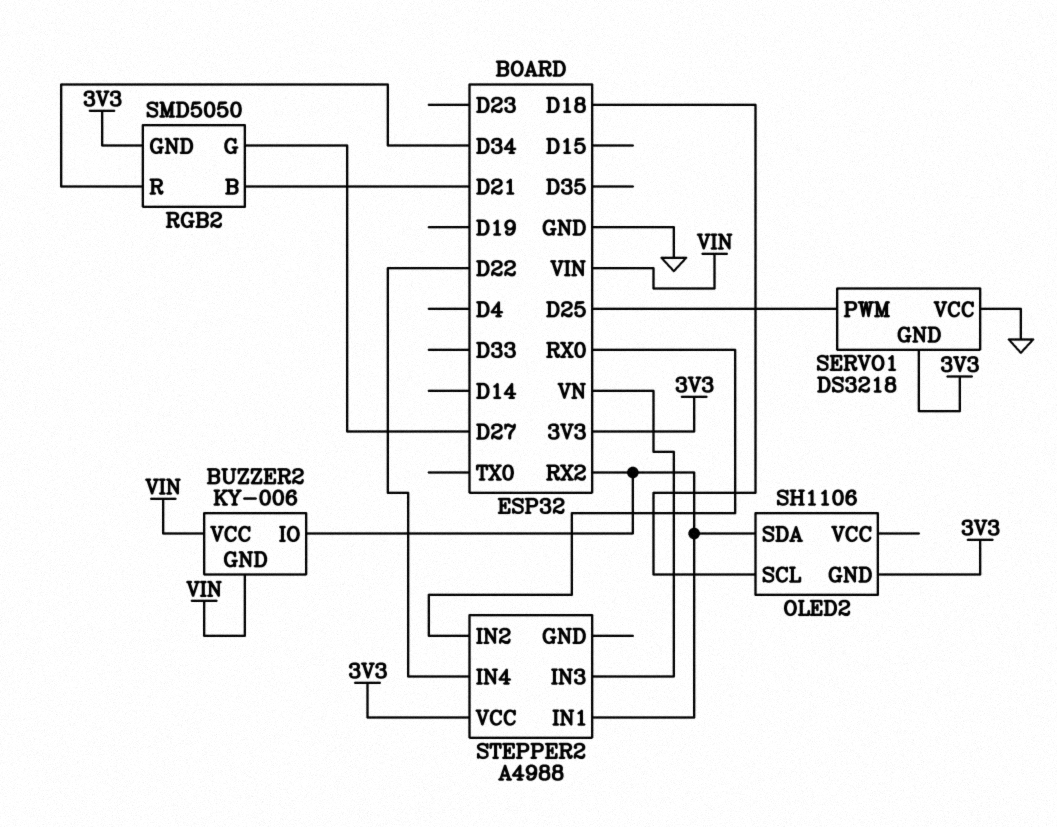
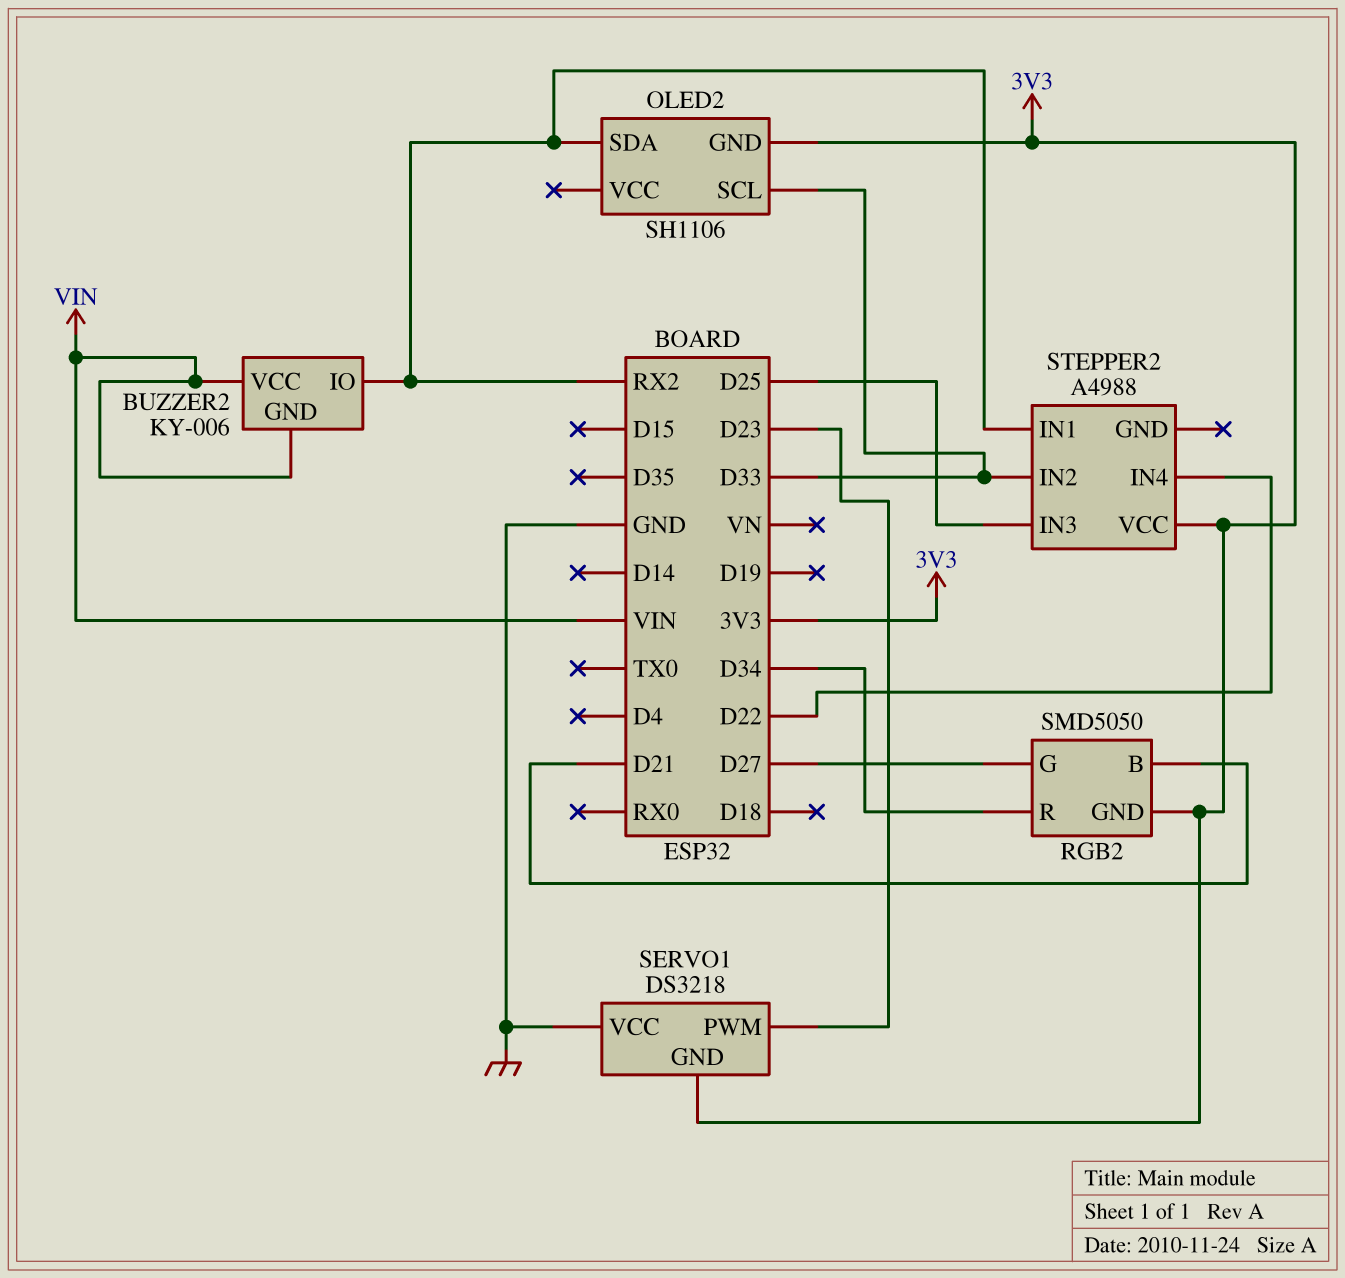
OLED2 pin SCL: D18 -> D33
SERVO1 pin PWM: D25 -> D23
STEPPER2 pin IN2: RX0 -> D33
STEPPER2 pin IN3: VN -> D25

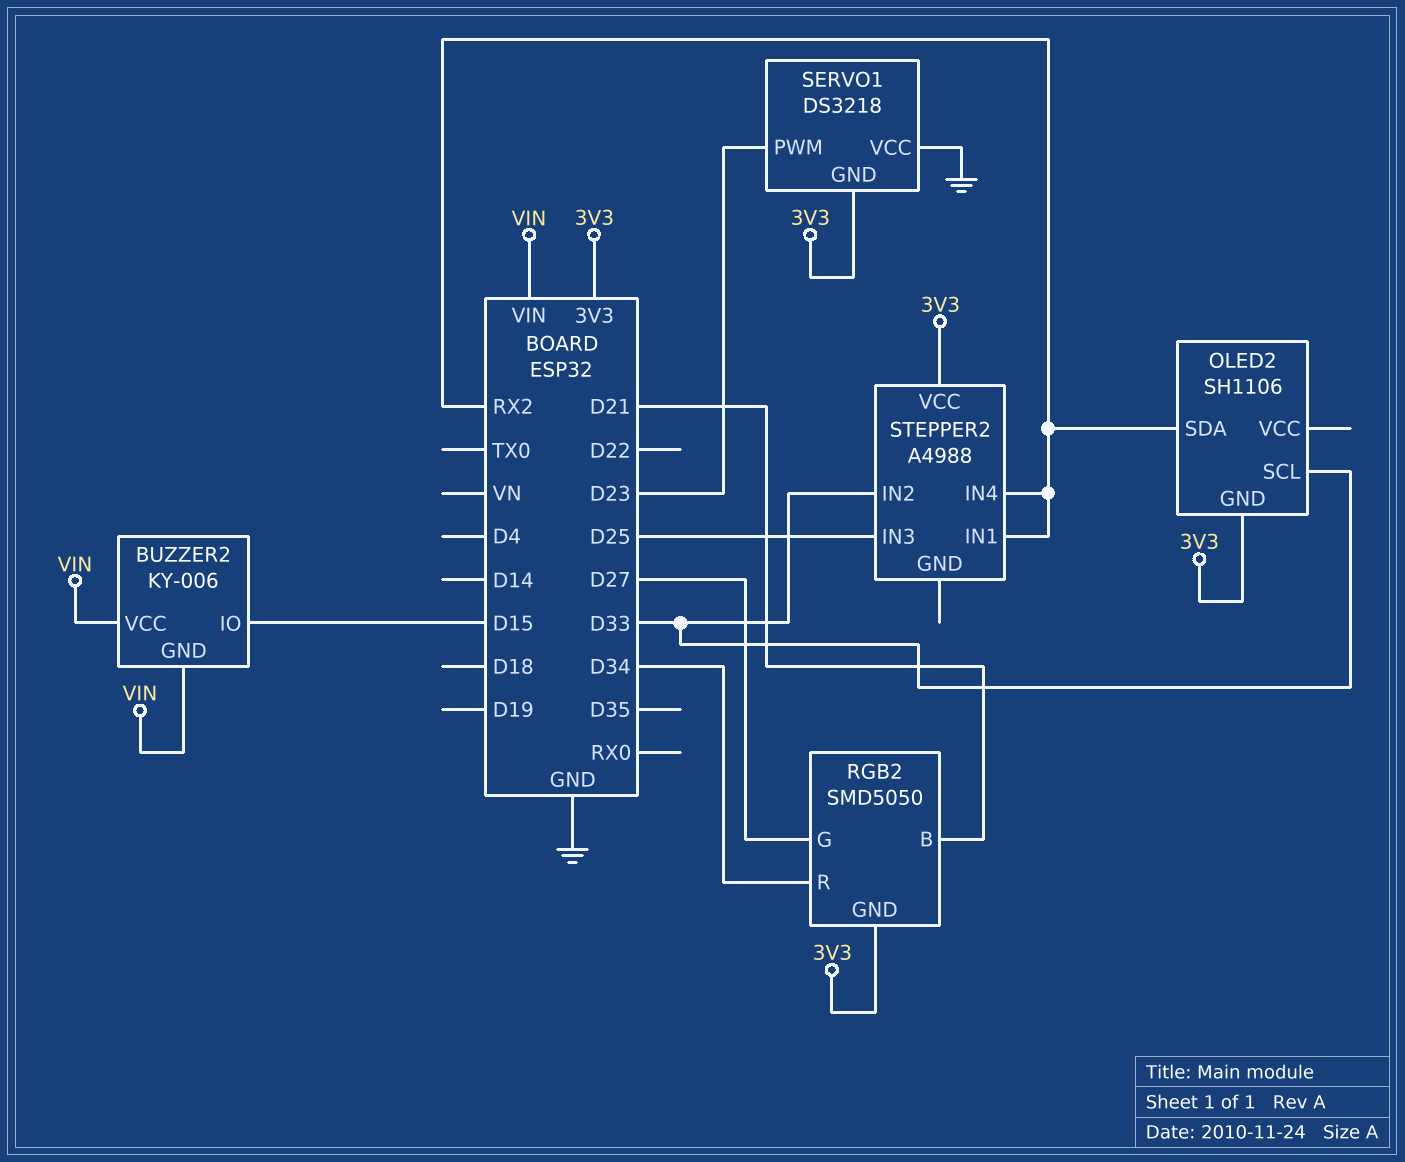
BUZZER2 pin IO: RX2 -> D15
STEPPER2 pin IN4: D22 -> RX2

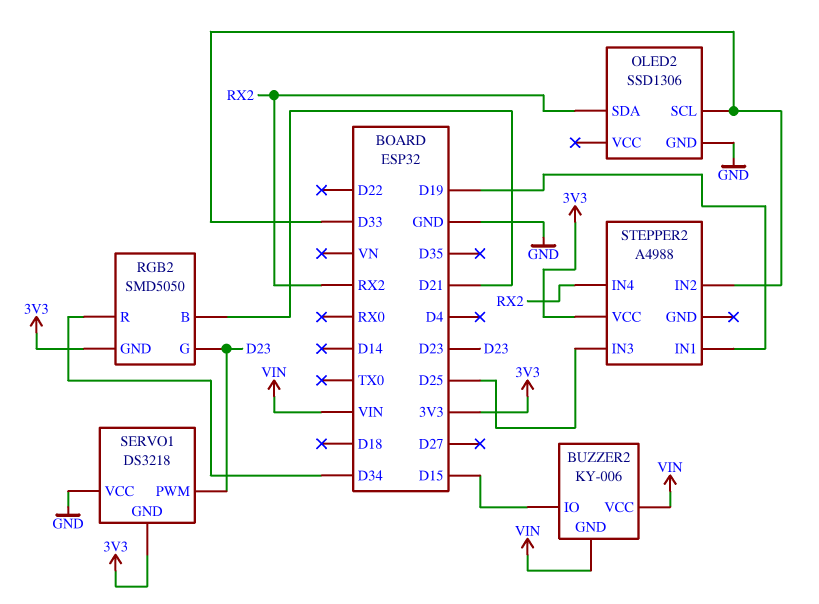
OLED2: SH1106 -> SSD1306
OLED2 pin GND: 3V3 -> GND
RGB2 pin G: D27 -> D23
STEPPER2 pin IN1: RX2 -> D19

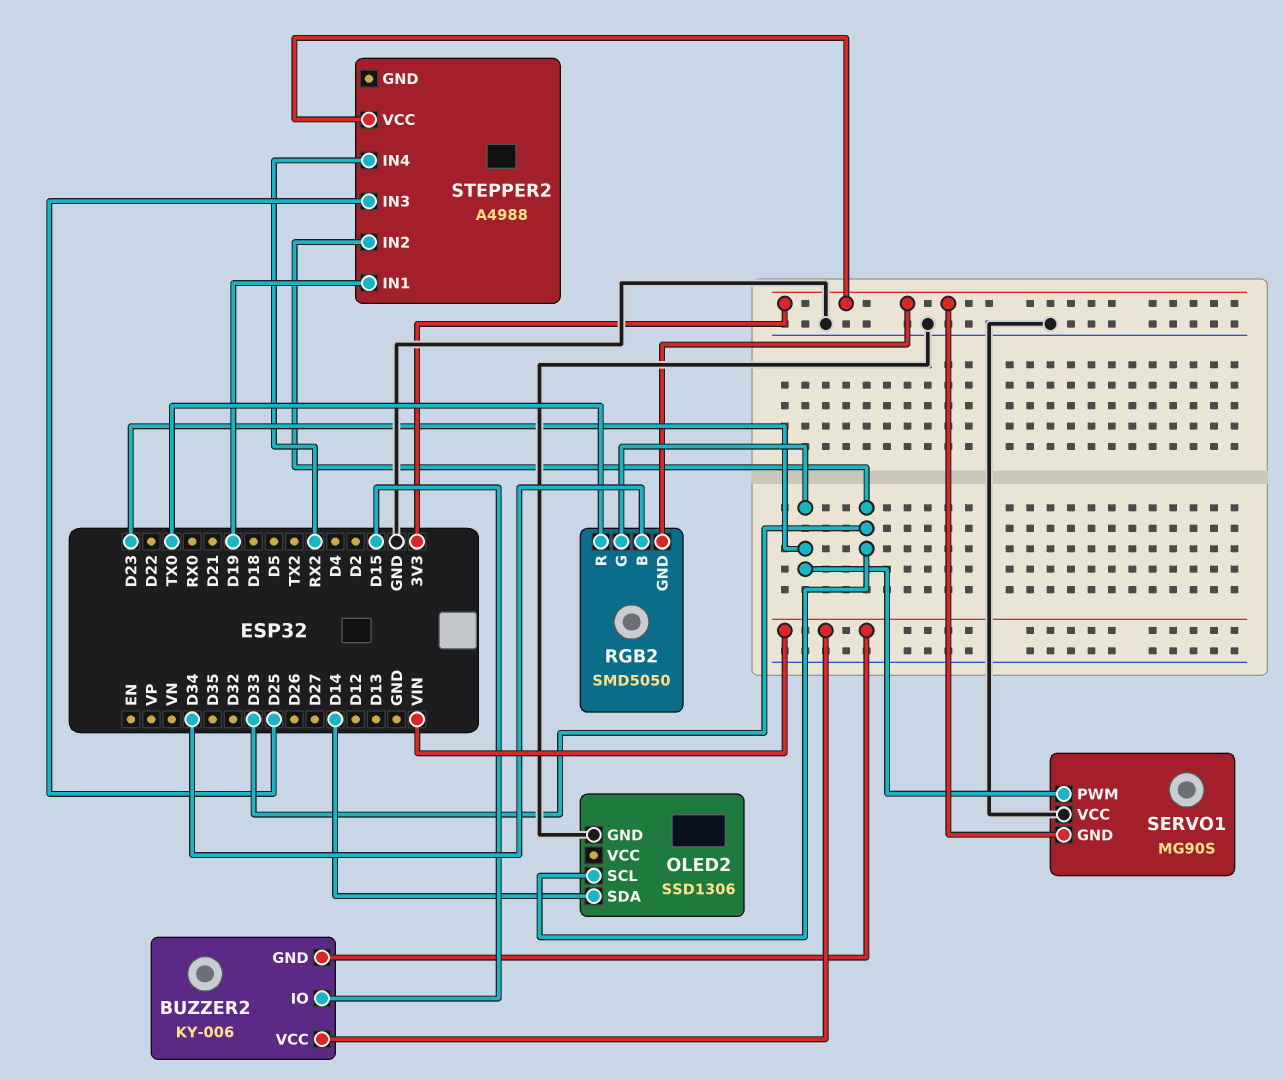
OLED2 pin SDA: RX2 -> D14
RGB2 pin B: D21 -> D34
RGB2 pin R: D34 -> TX0
SERVO1: DS3218 -> MG90S

